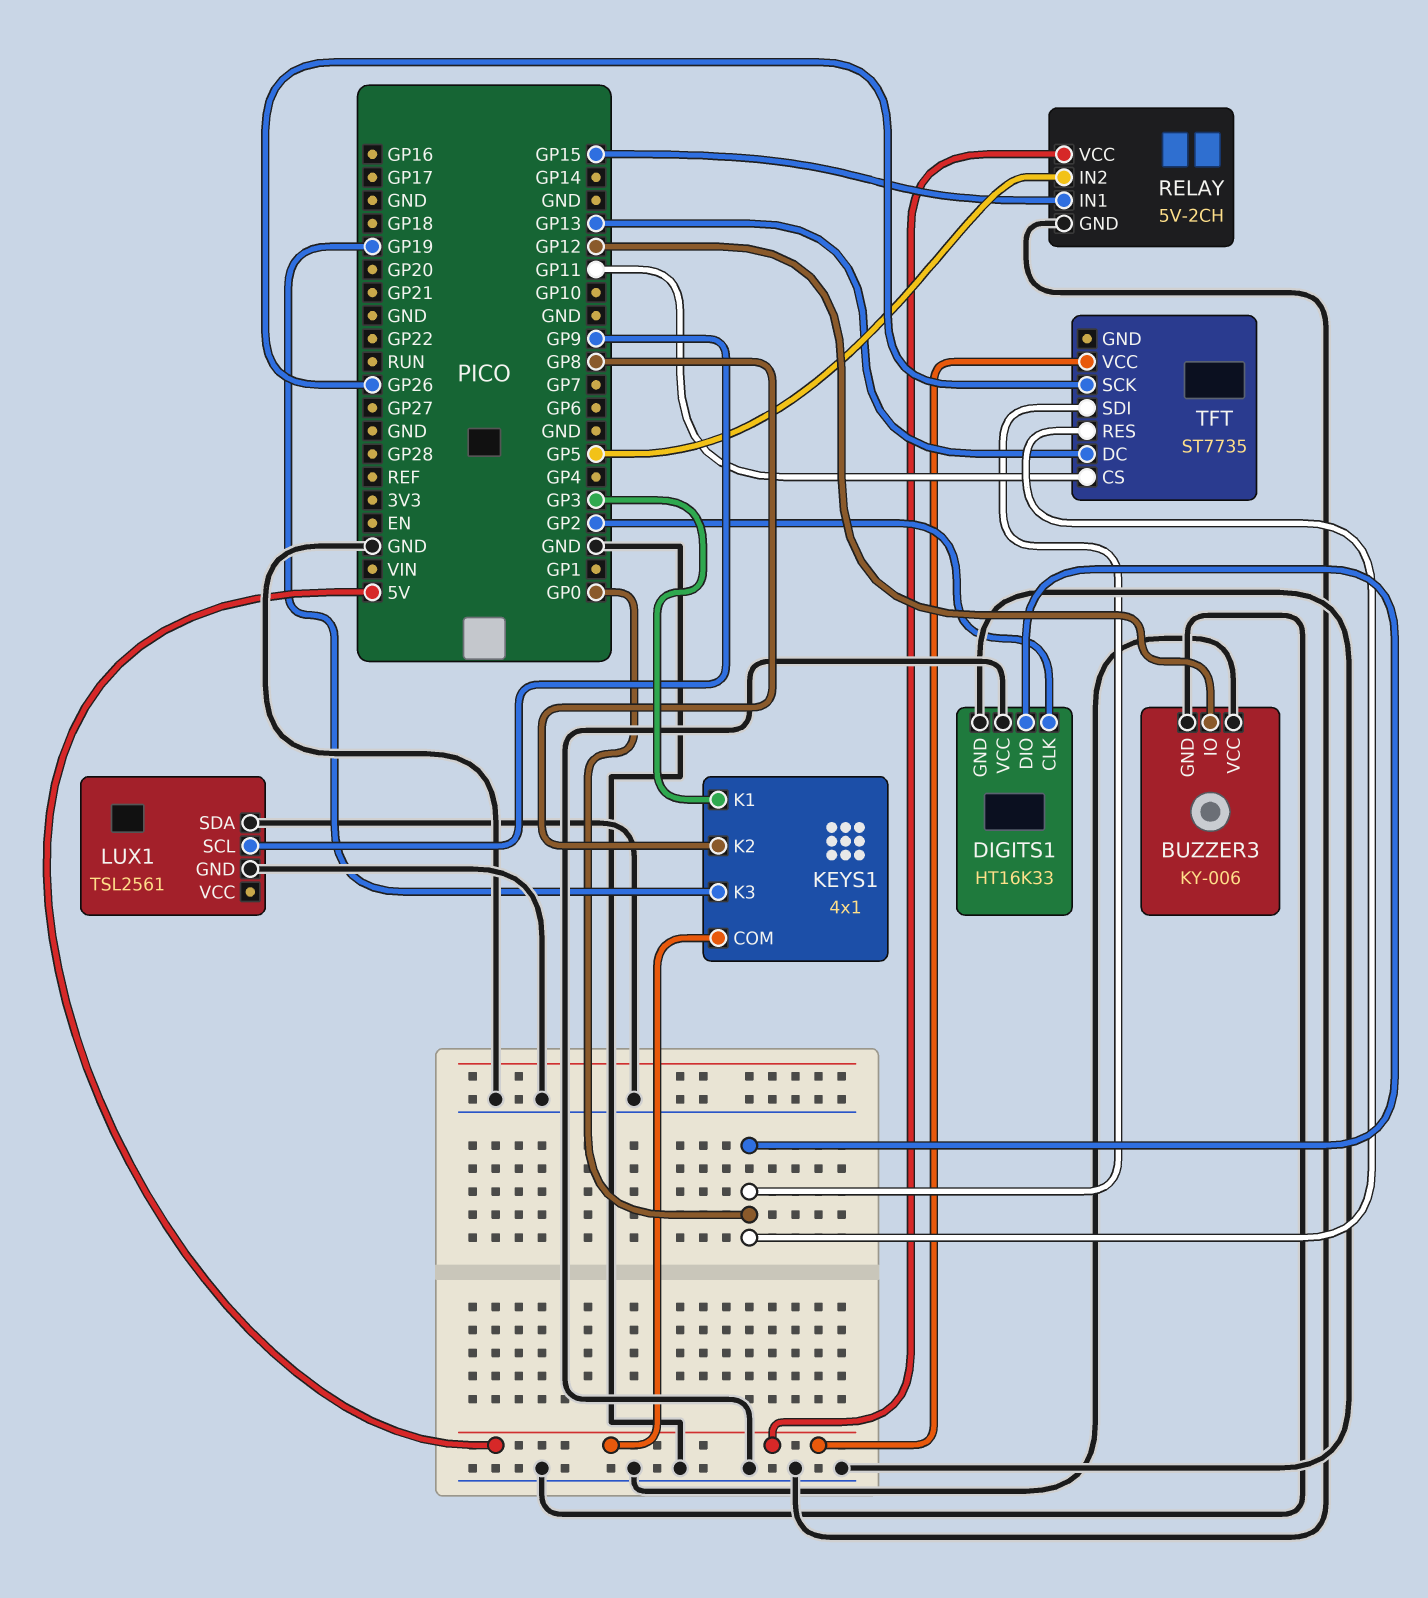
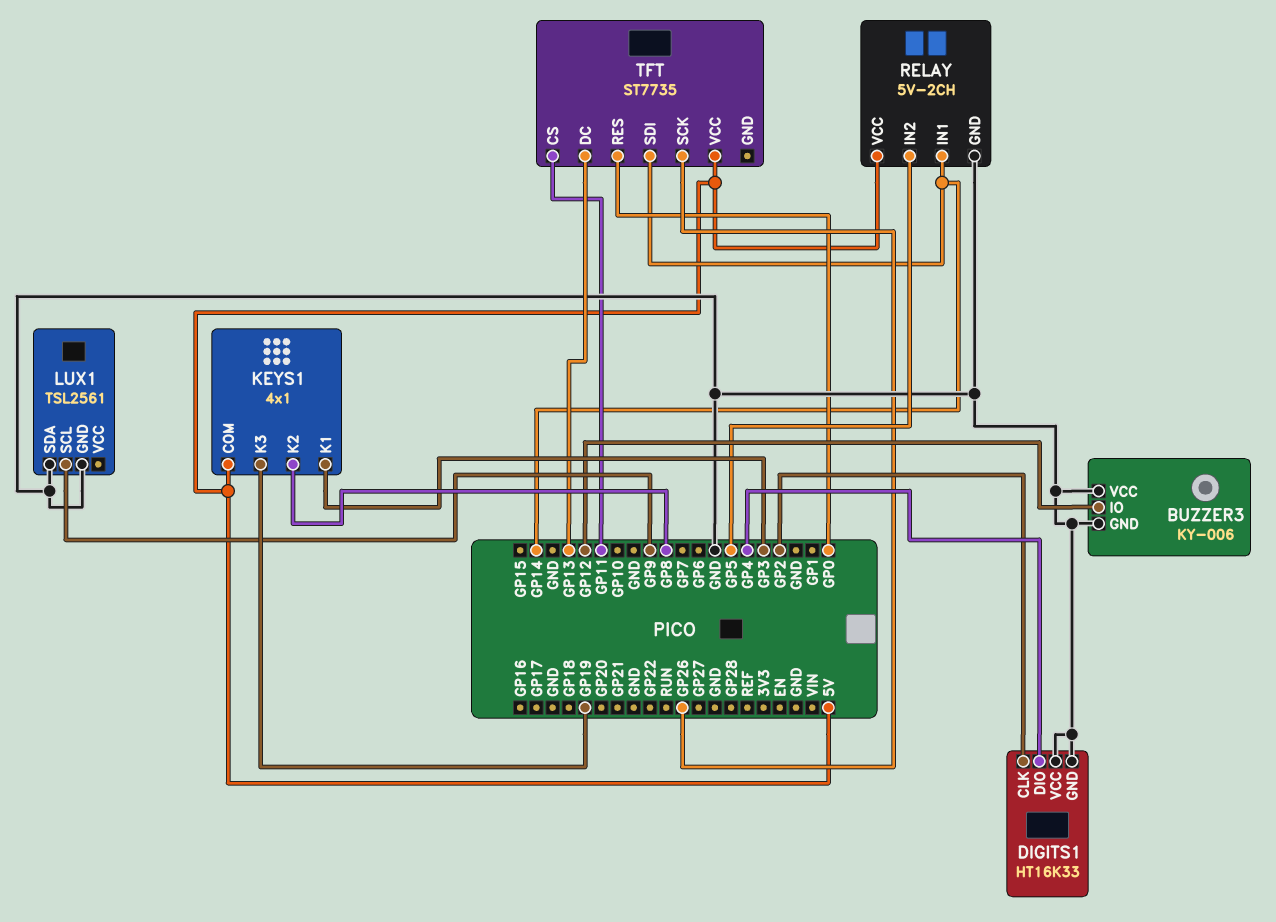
DIGITS1 pin DIO: GP0 -> GP4
RELAY pin IN1: GP15 -> GP14
TFT pin SDI: GP0 -> GP14

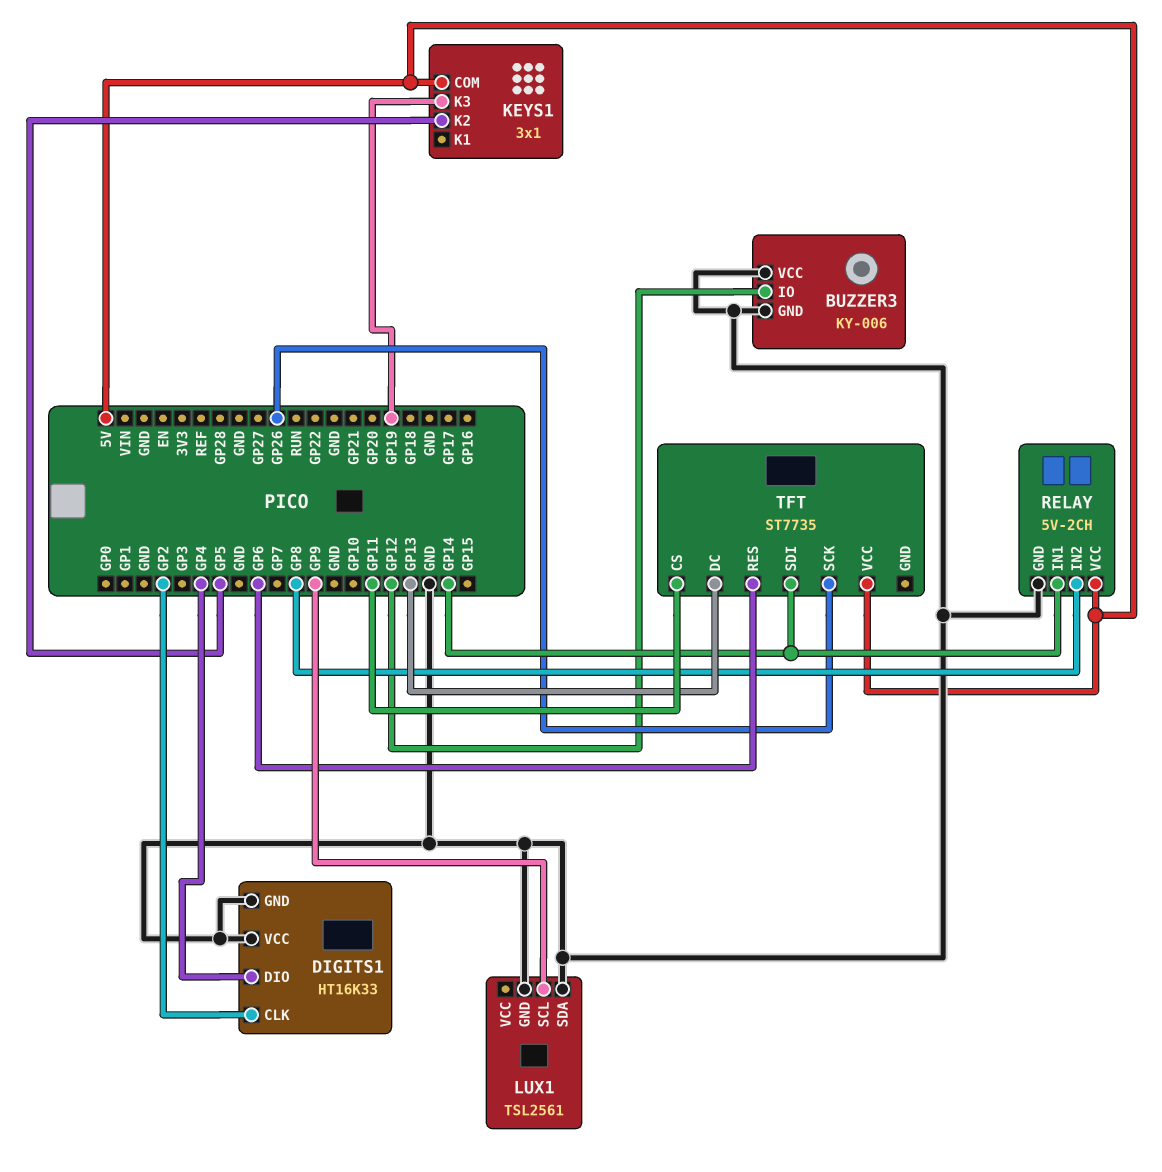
KEYS1: 4x1 -> 3x1
KEYS1 pin K1: GP3 -> none
KEYS1 pin K2: GP8 -> GP5
RELAY pin IN2: GP5 -> GP8
TFT pin RES: GP0 -> GP6

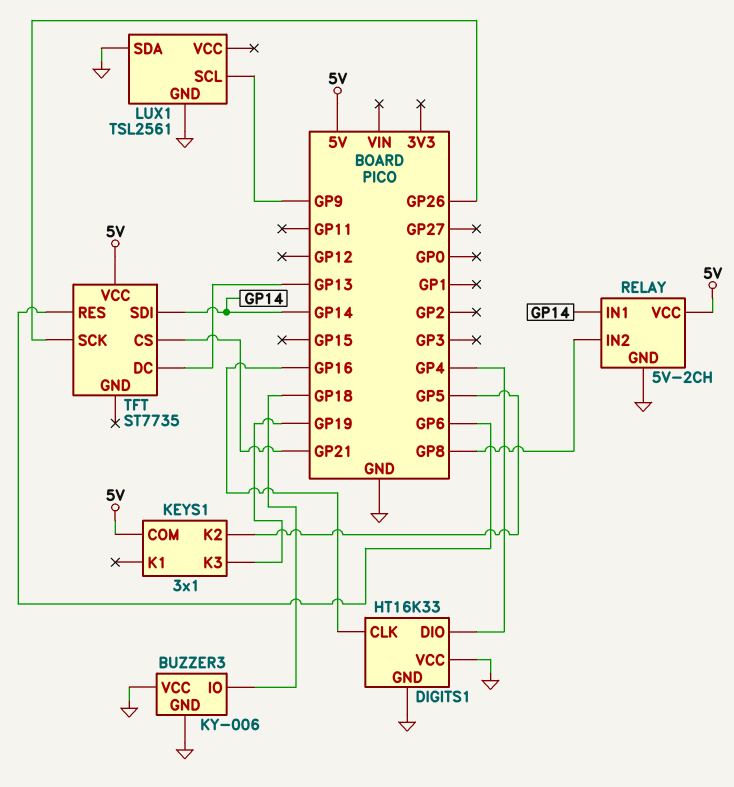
BUZZER3 pin IO: GP12 -> GP18
DIGITS1 pin CLK: GP2 -> GP16
TFT pin CS: GP11 -> GP21

